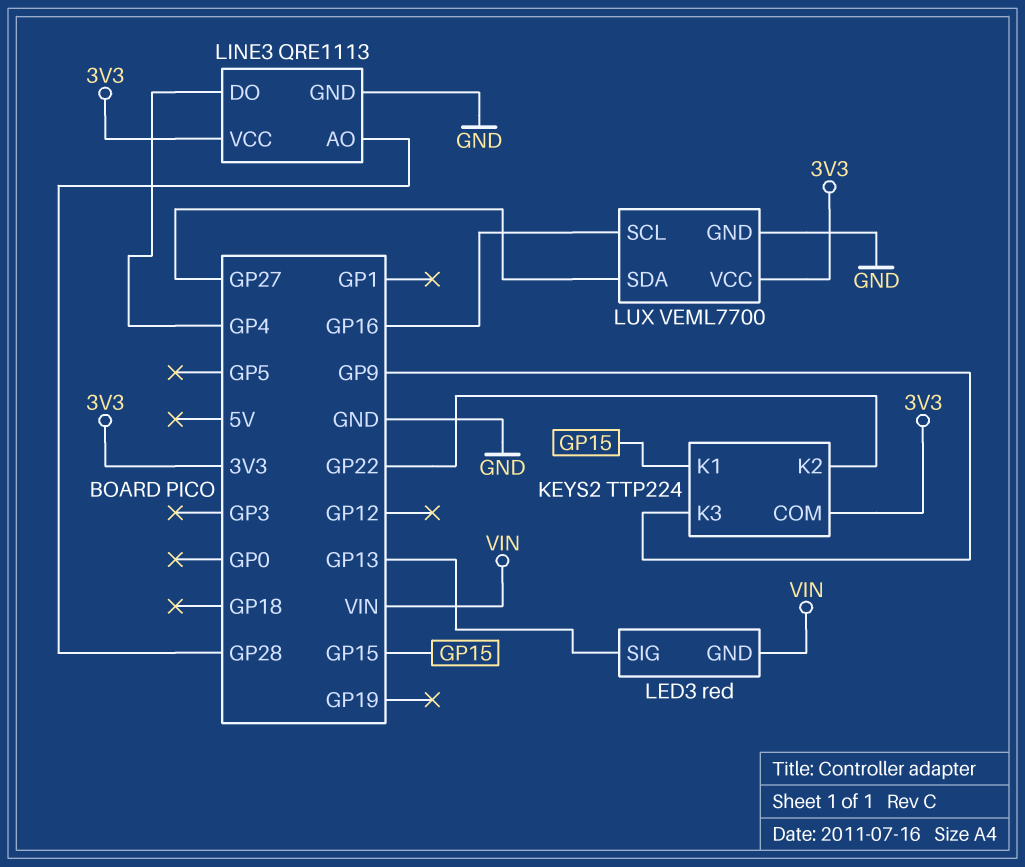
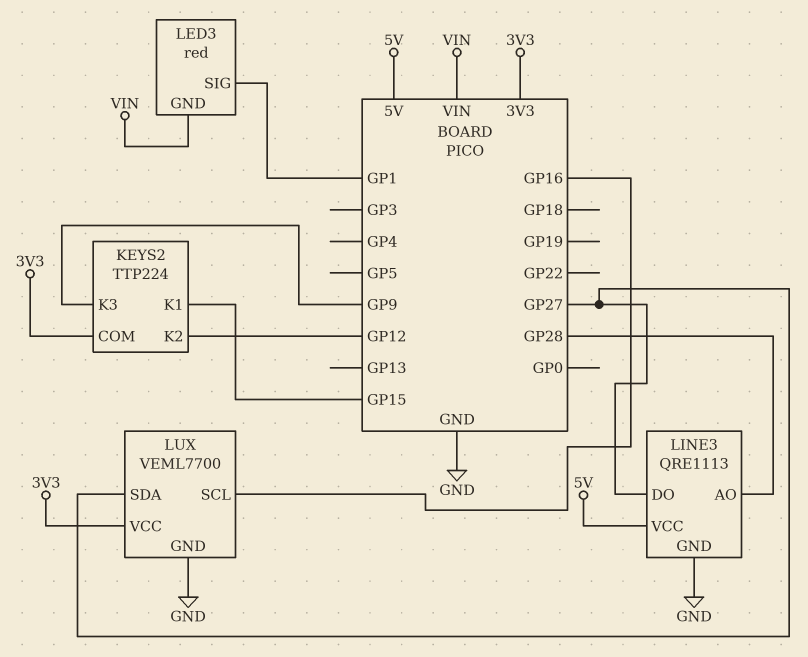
KEYS2 pin K2: GP22 -> GP12
LED3 pin SIG: GP13 -> GP1
LINE3 pin DO: GP4 -> GP27
LINE3 pin VCC: 3V3 -> 5V

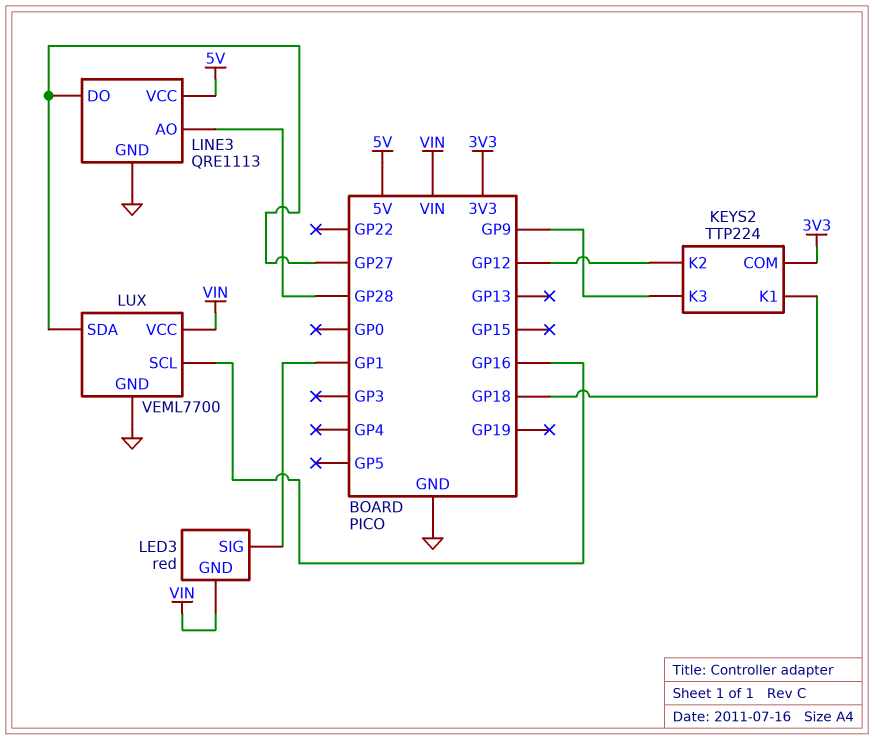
KEYS2 pin K1: GP15 -> GP18
LUX pin VCC: 3V3 -> VIN

